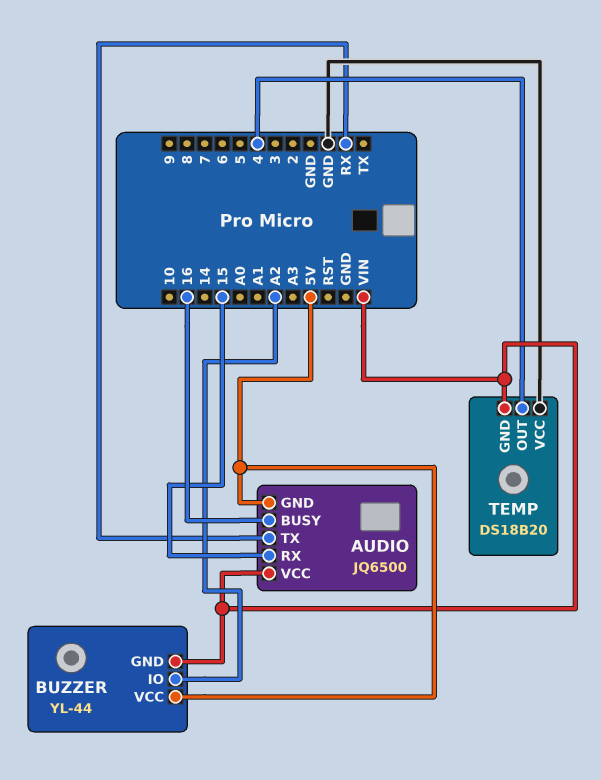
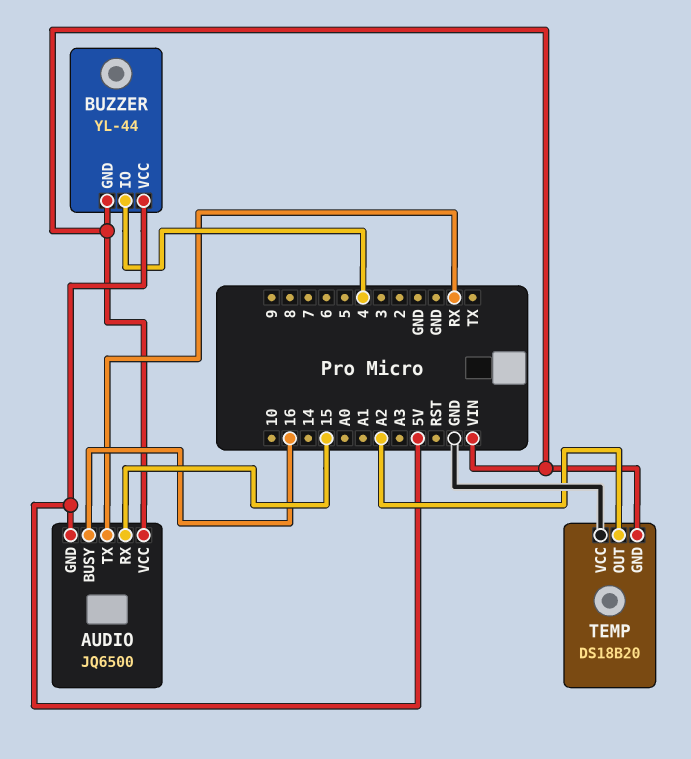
BUZZER pin IO: A2 -> 4
TEMP pin OUT: 4 -> A2

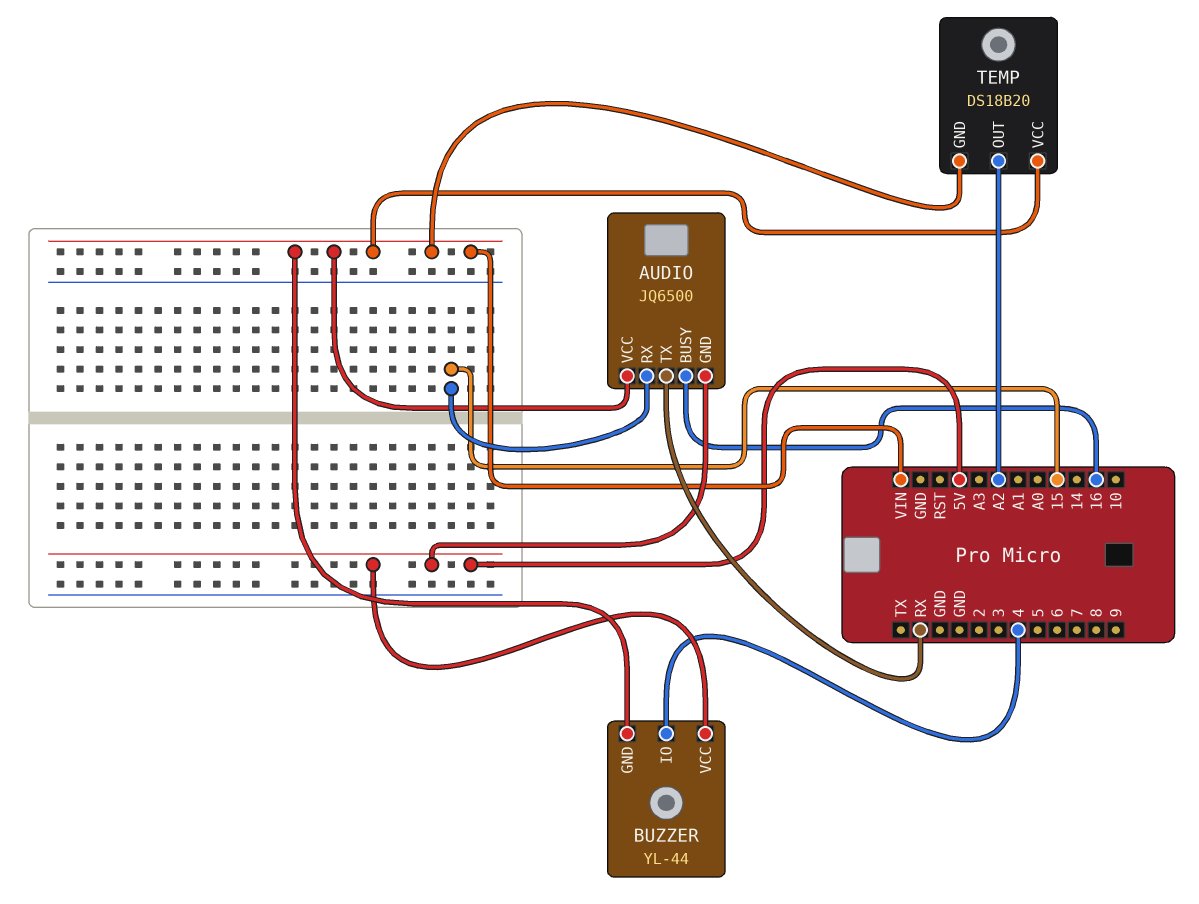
TEMP pin VCC: GND -> VIN

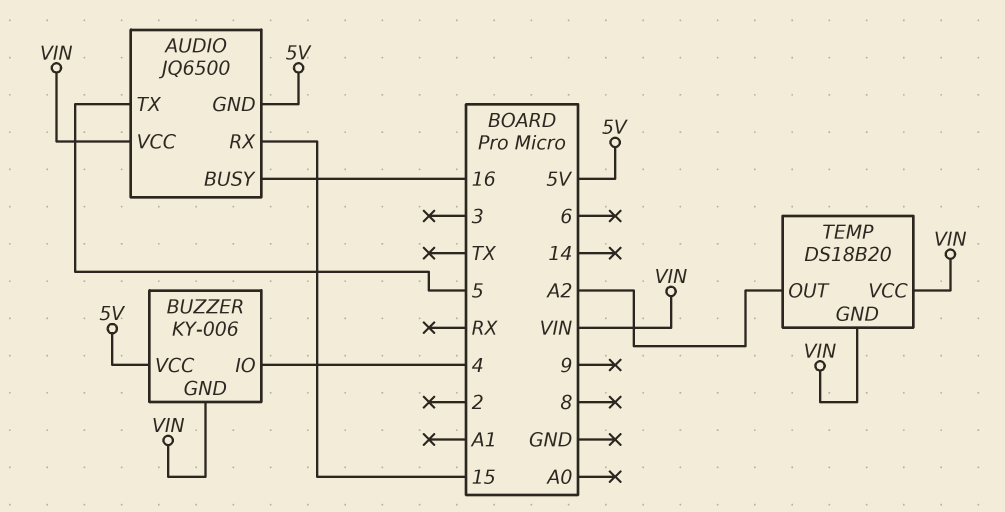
AUDIO pin TX: RX -> 5
BUZZER: YL-44 -> KY-006

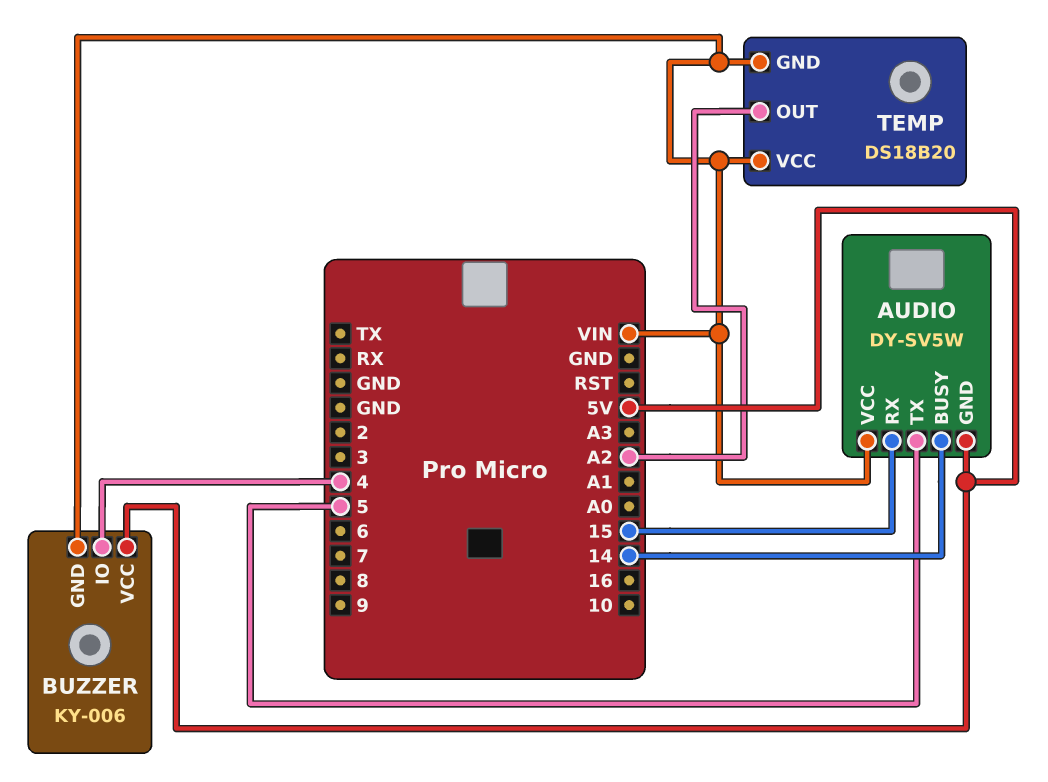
AUDIO: JQ6500 -> DY-SV5W
AUDIO pin BUSY: 16 -> 14

